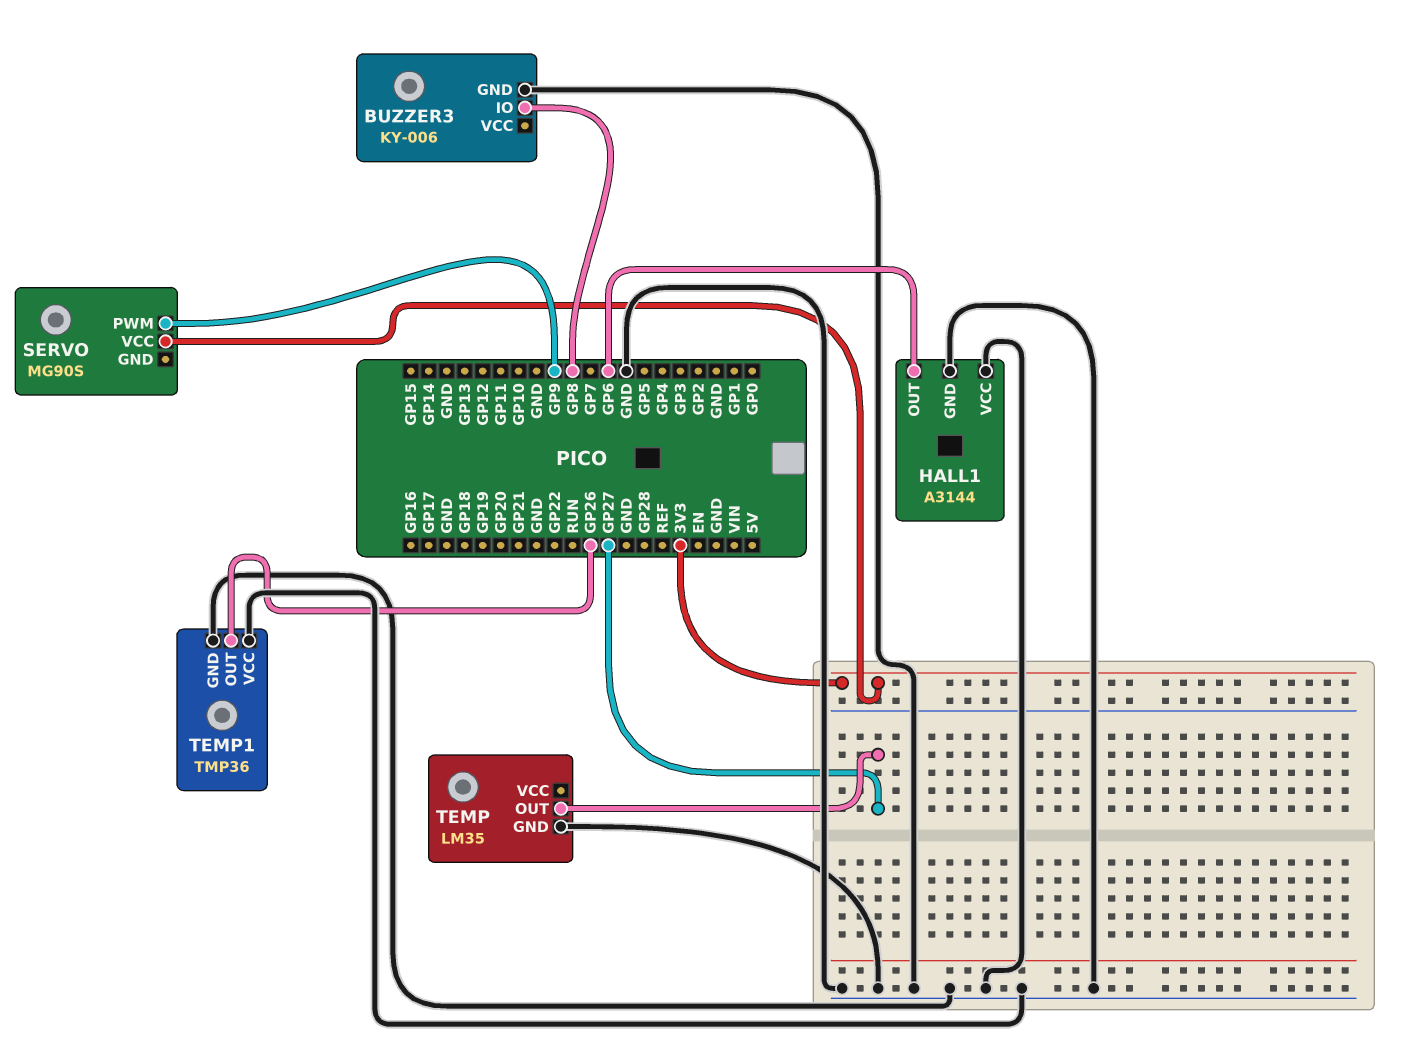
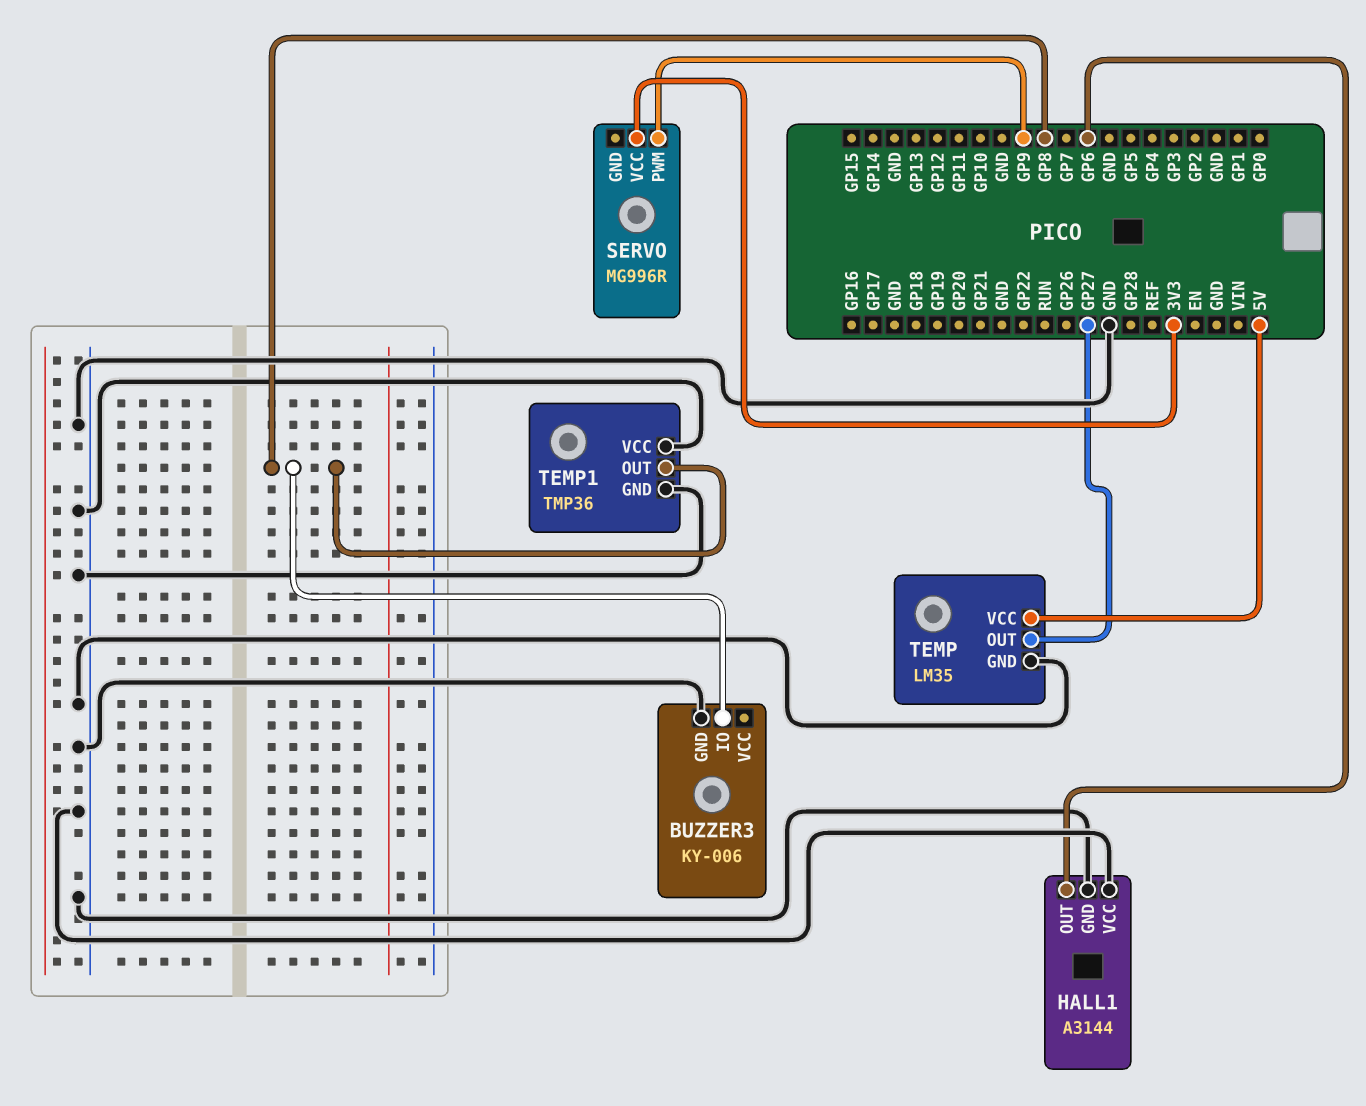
SERVO: MG90S -> MG996R
TEMP pin VCC: none -> 5V
TEMP1 pin OUT: GP26 -> GP8

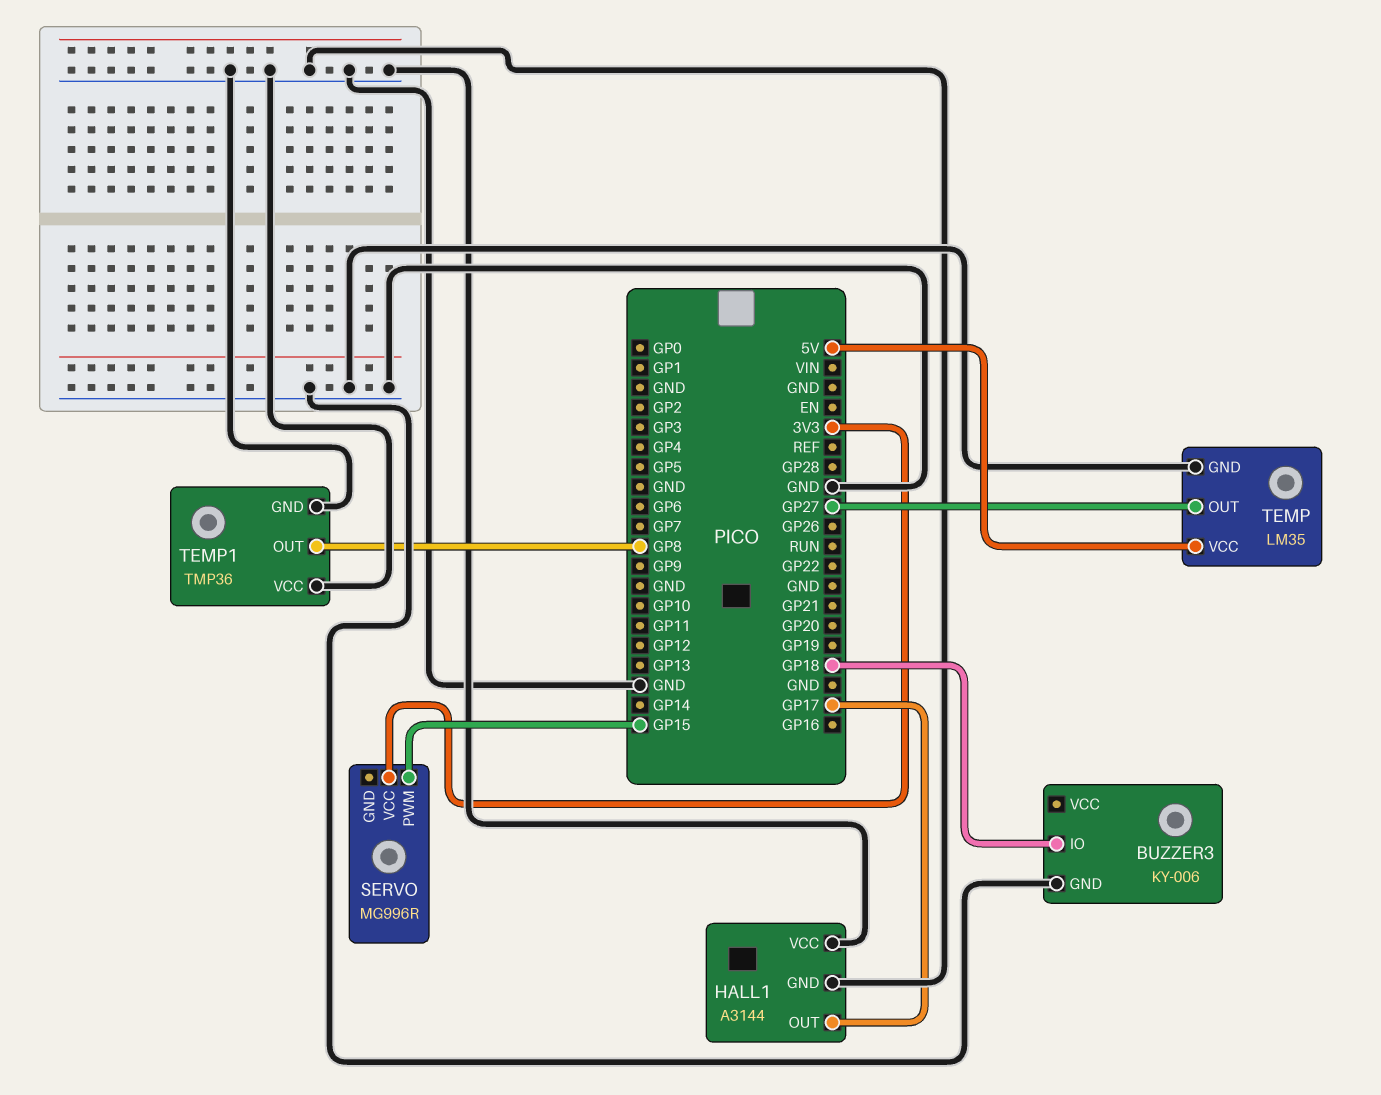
BUZZER3 pin IO: GP8 -> GP18
HALL1 pin OUT: GP6 -> GP17
SERVO pin PWM: GP9 -> GP15

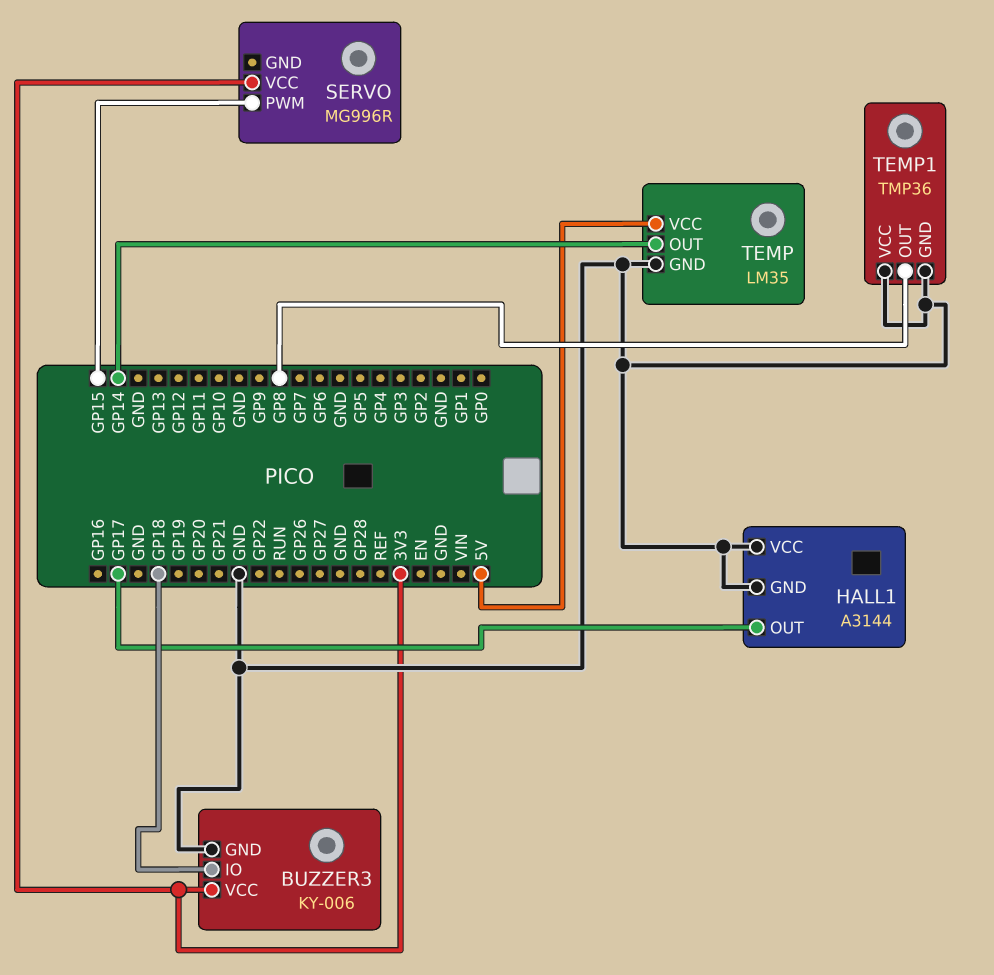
BUZZER3 pin VCC: none -> 3V3
TEMP pin OUT: GP27 -> GP14

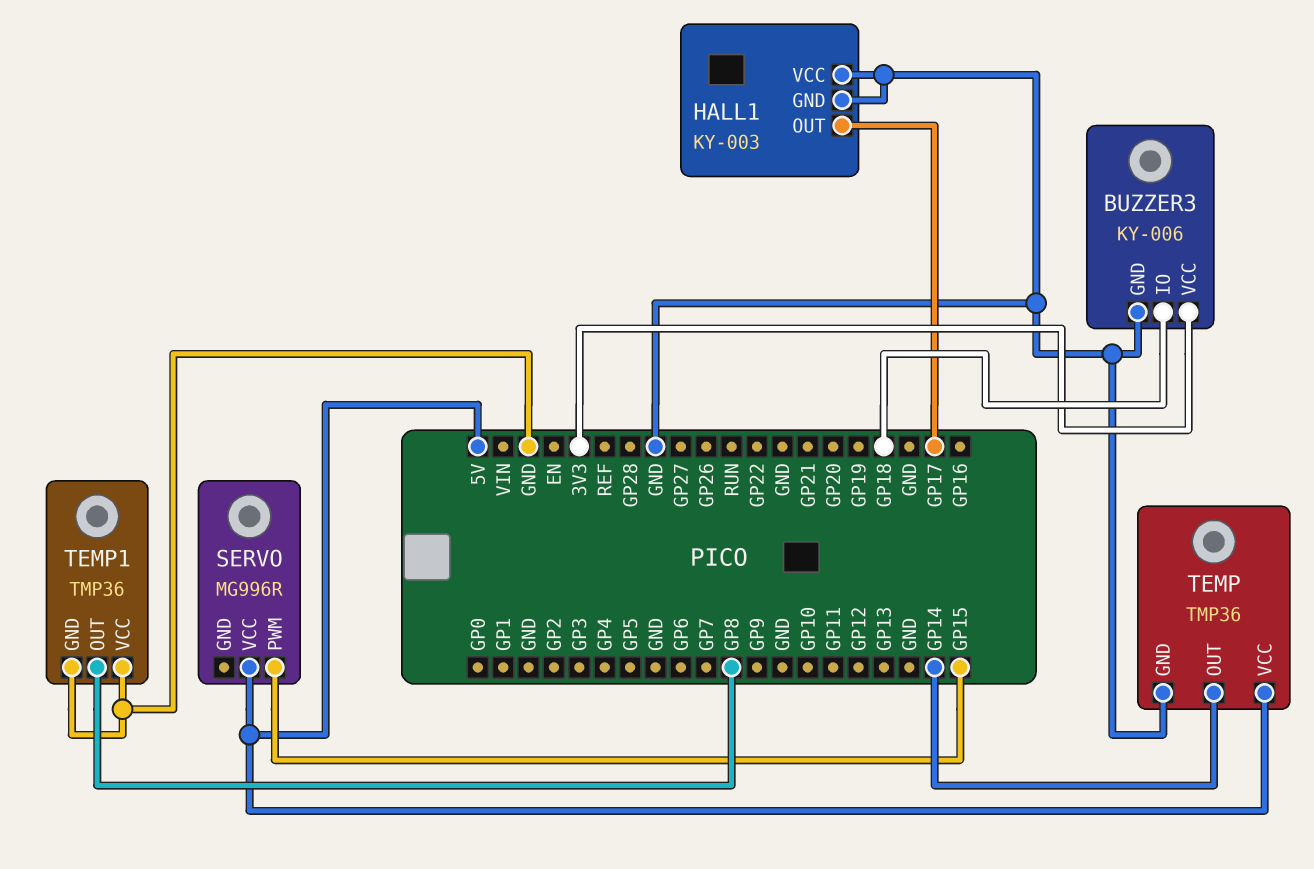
HALL1: A3144 -> KY-003
SERVO pin VCC: 3V3 -> 5V
TEMP: LM35 -> TMP36

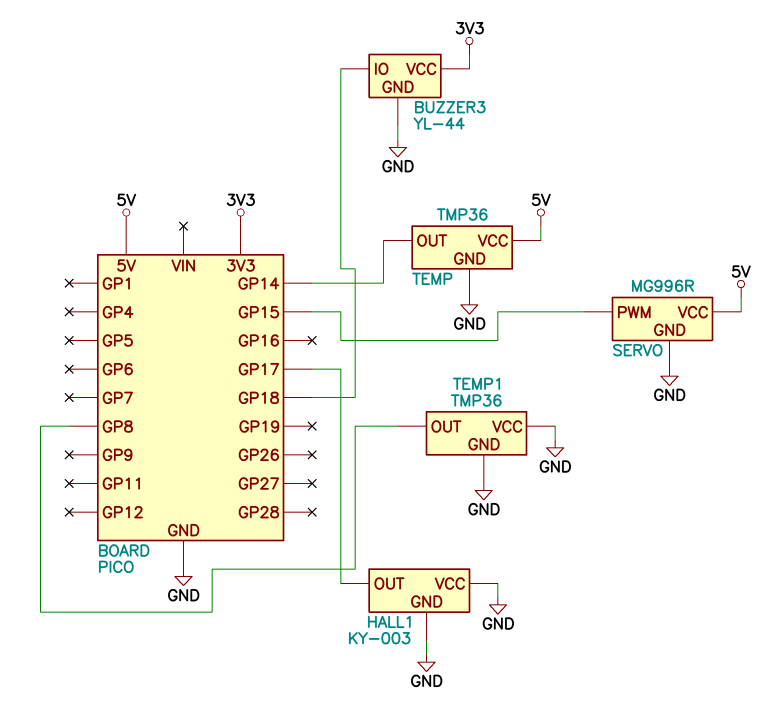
BUZZER3: KY-006 -> YL-44
SERVO pin GND: none -> GND

